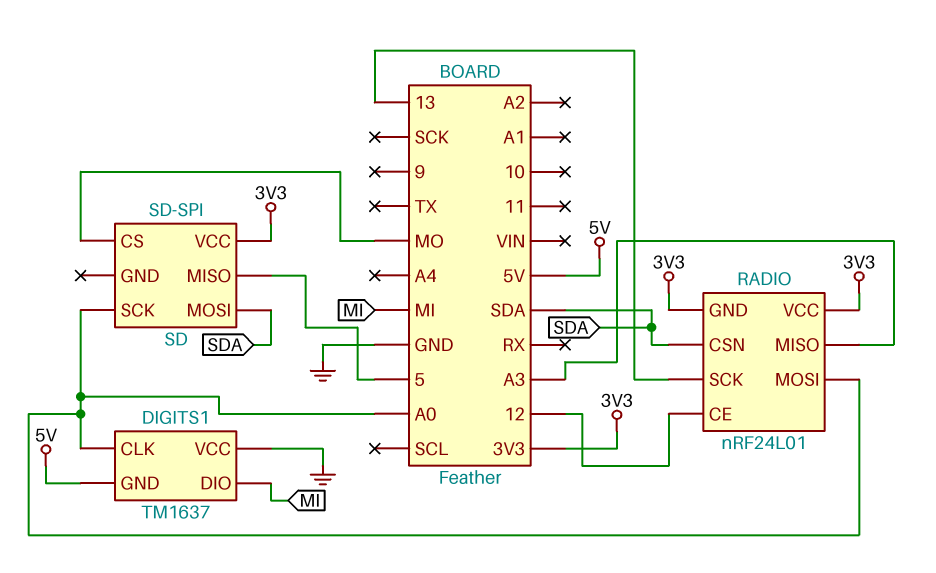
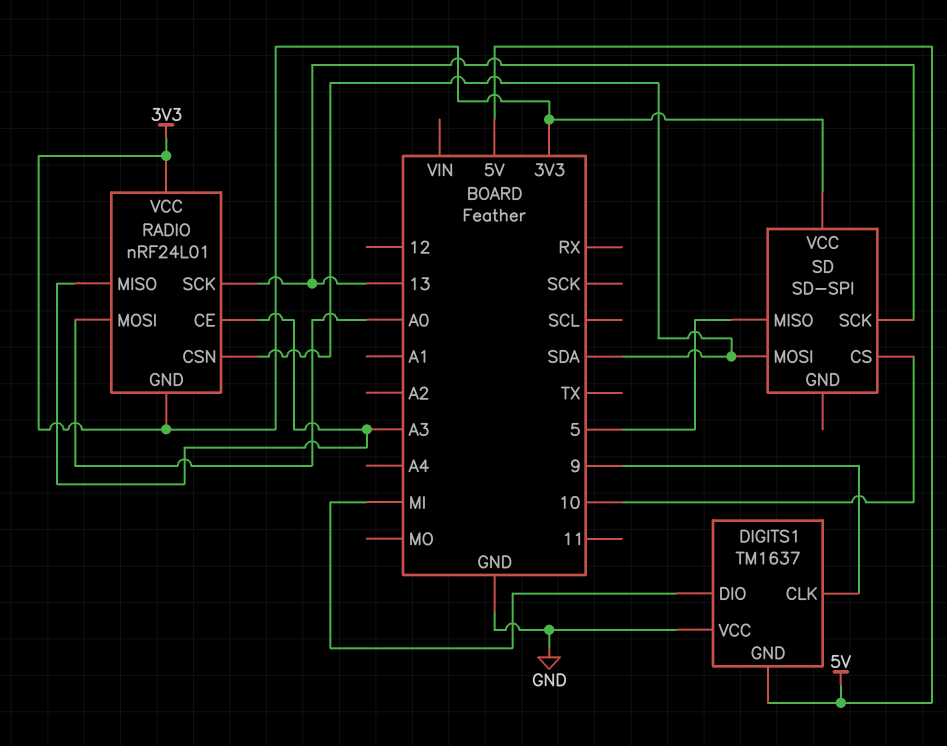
DIGITS1 pin CLK: A0 -> 9
RADIO pin CE: 12 -> A3
SD pin CS: MO -> 10
SD pin SCK: A0 -> 13

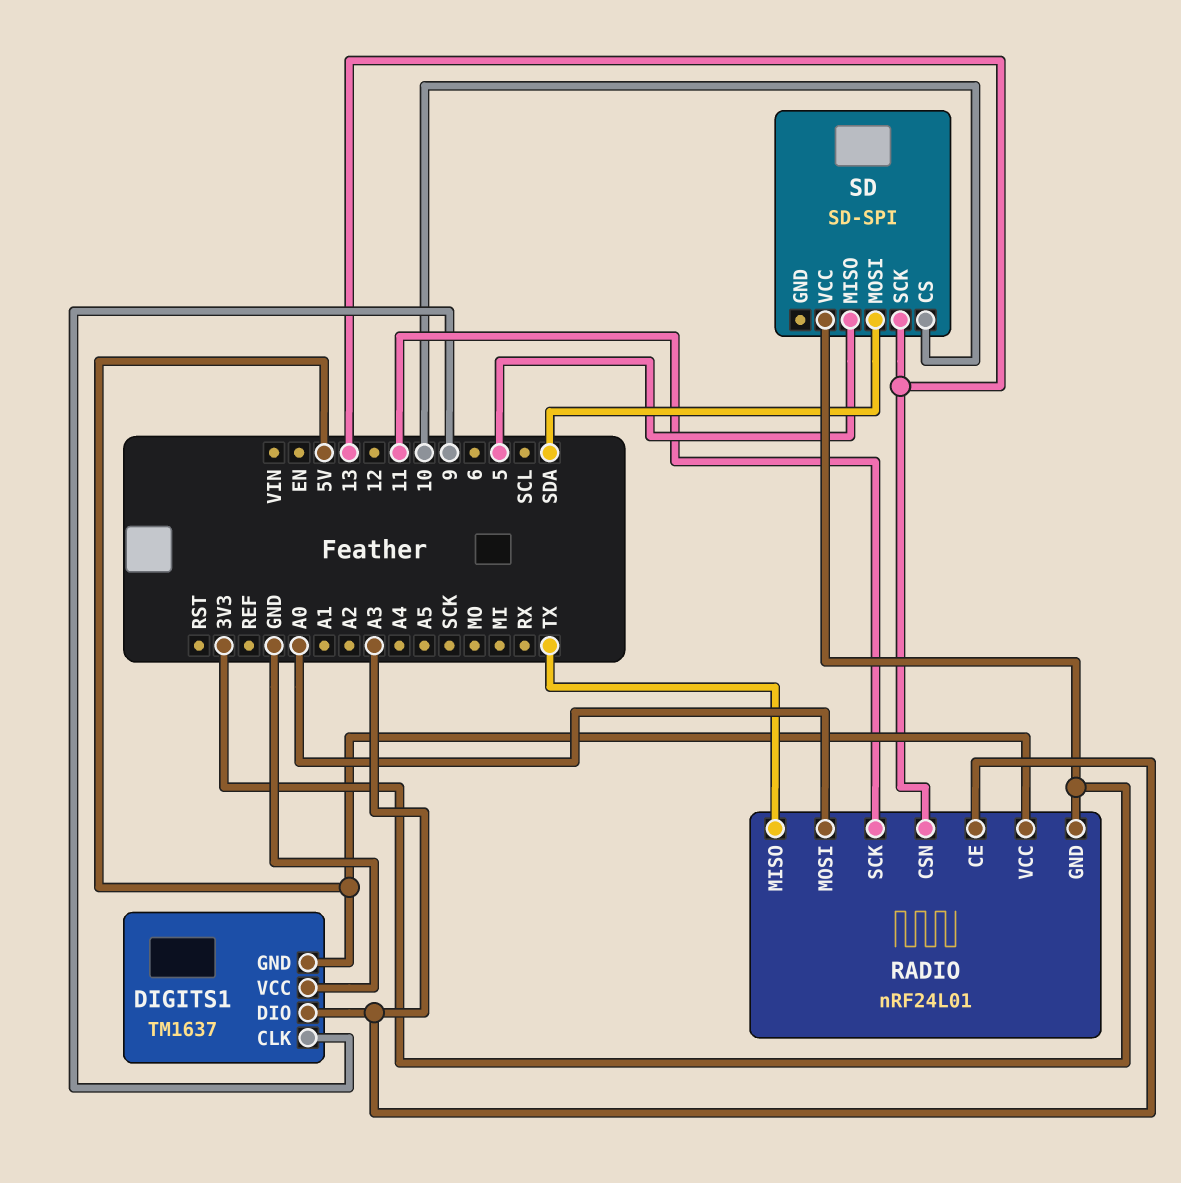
DIGITS1 pin DIO: MI -> A3
RADIO pin CSN: SDA -> 13
RADIO pin MISO: A3 -> TX
RADIO pin SCK: 13 -> 11
RADIO pin VCC: 3V3 -> 5V

